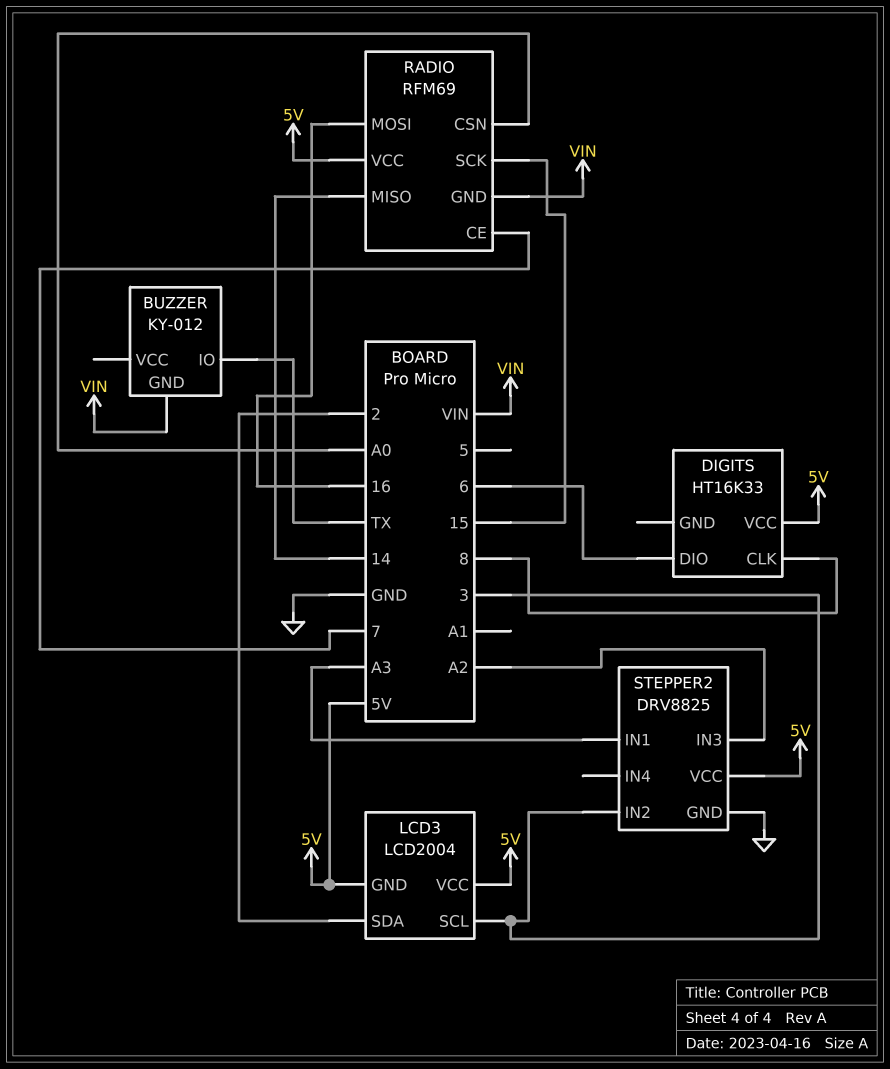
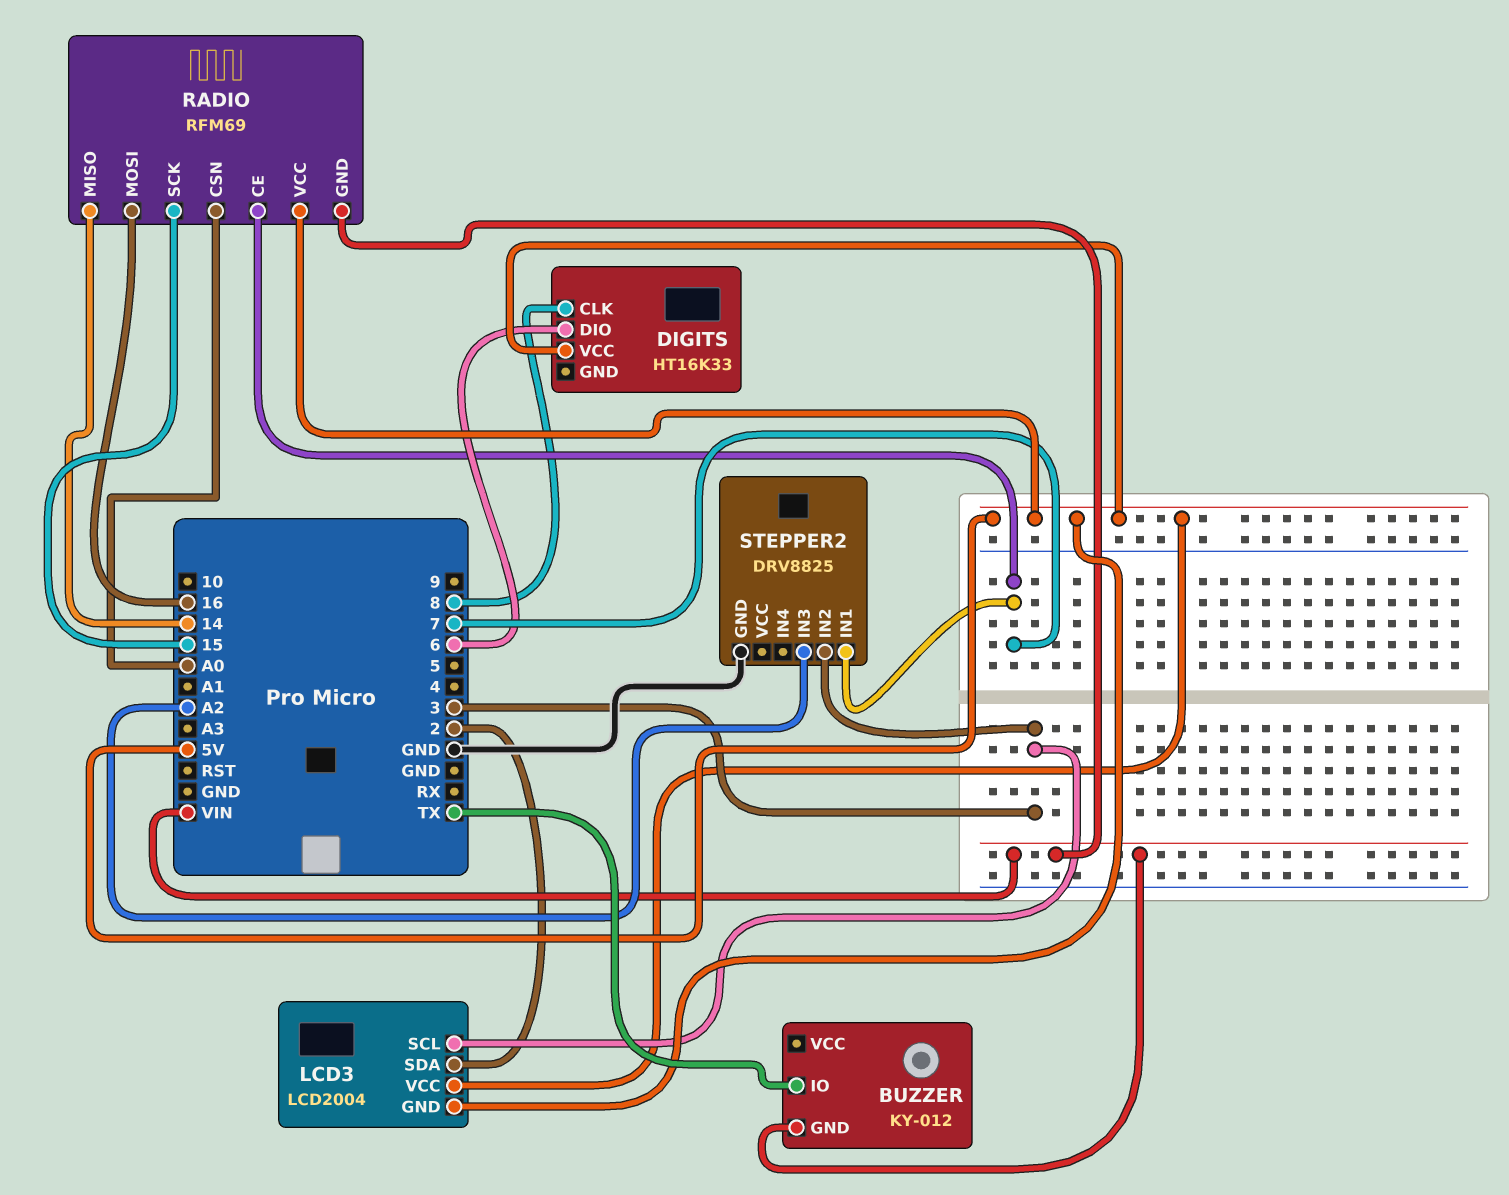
STEPPER2 pin IN1: A3 -> 7
STEPPER2 pin VCC: 5V -> none

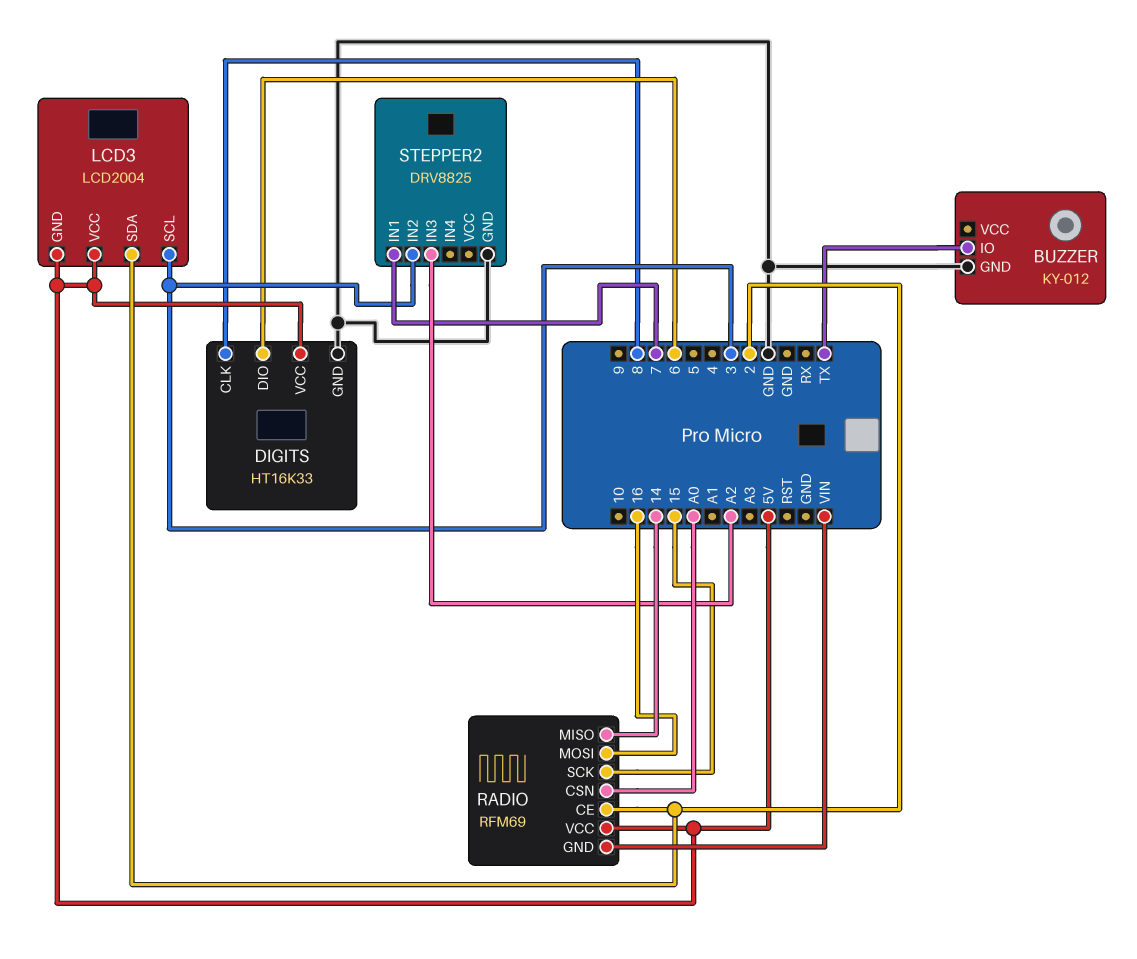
BUZZER pin GND: VIN -> GND
DIGITS pin GND: none -> GND
RADIO pin CE: 7 -> 2

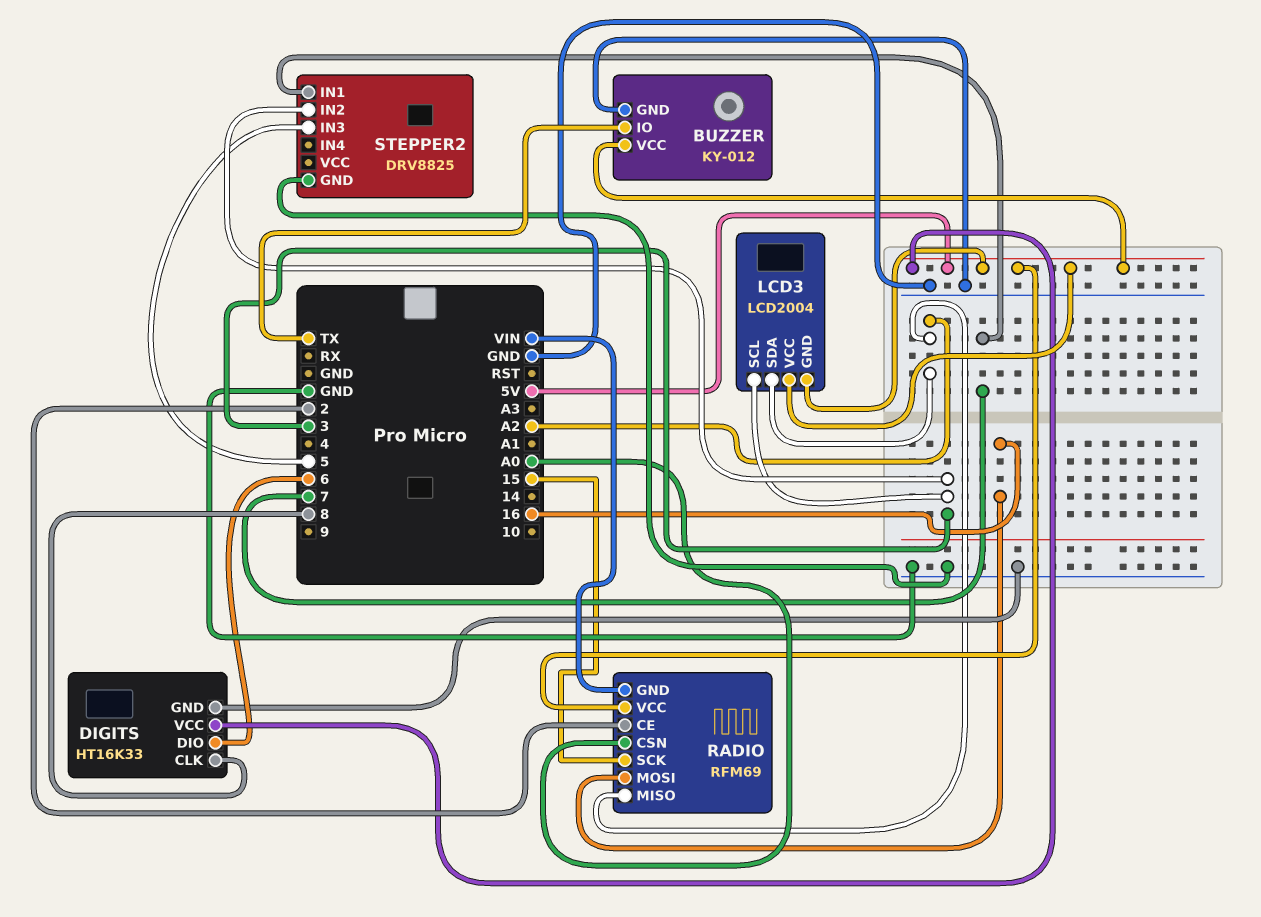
BUZZER pin VCC: none -> 5V
LCD3 pin SDA: 2 -> A2
RADIO pin MISO: 14 -> A2
STEPPER2 pin IN3: A2 -> 5

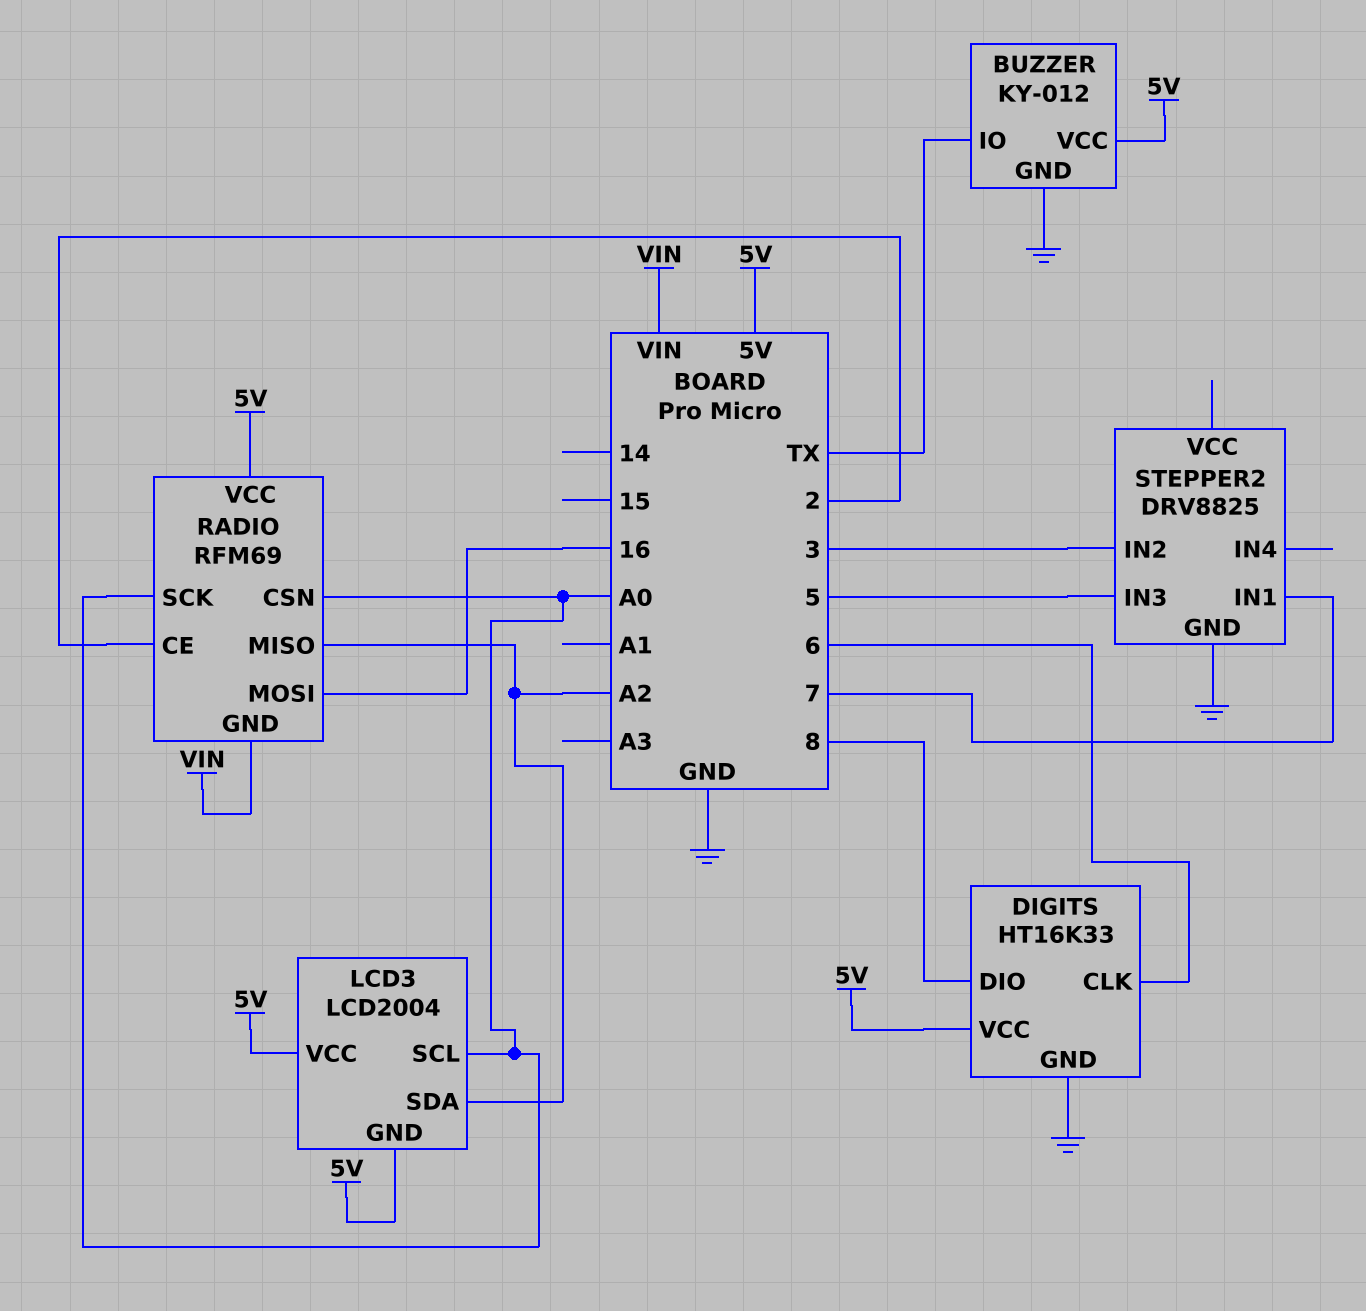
DIGITS pin CLK: 8 -> 6
DIGITS pin DIO: 6 -> 8
LCD3 pin SCL: 3 -> A0
RADIO pin SCK: 15 -> A0

